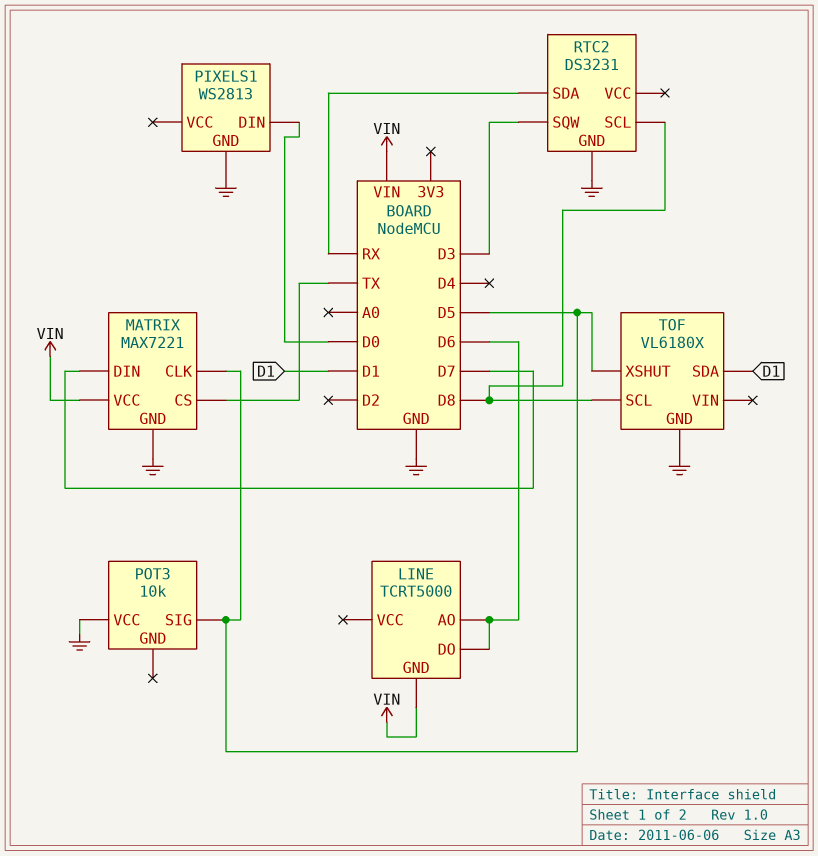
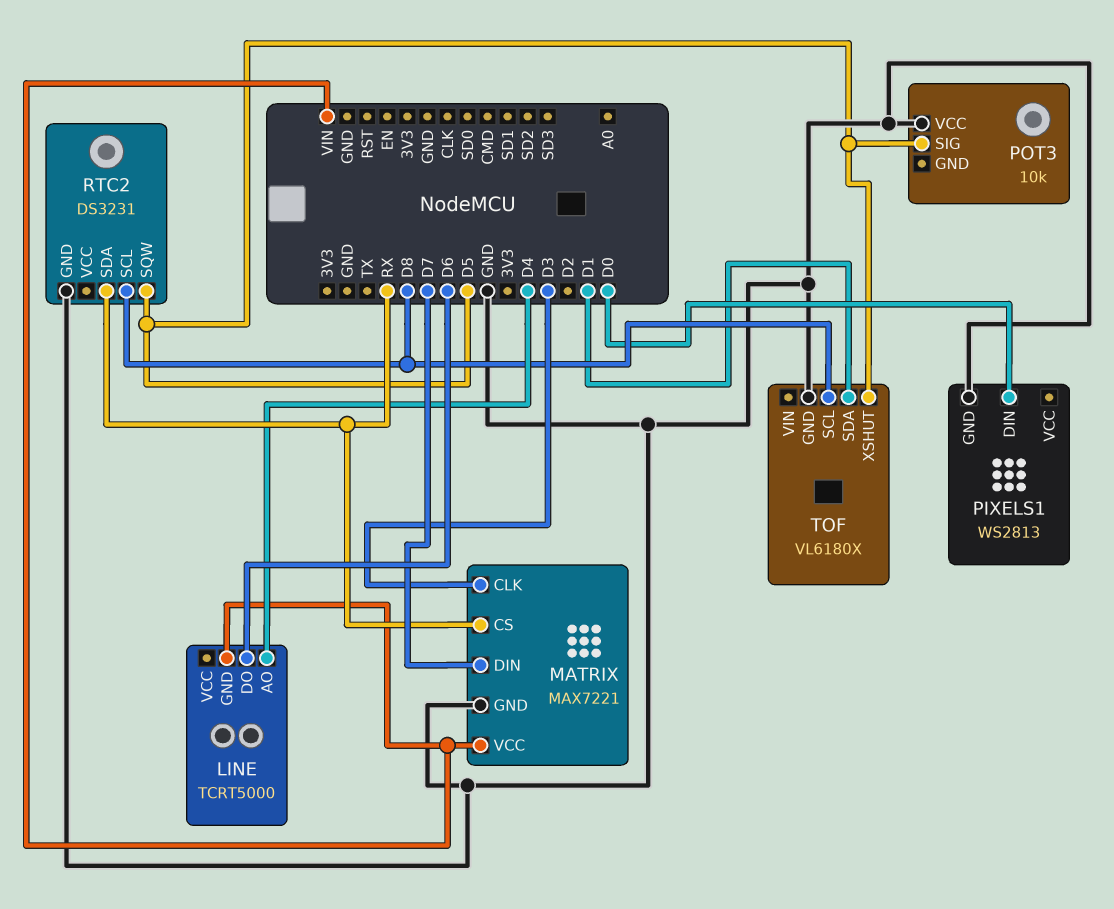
LINE pin AO: D6 -> D4
MATRIX pin CLK: D5 -> D3
MATRIX pin CS: TX -> RX
RTC2 pin SQW: D3 -> D5

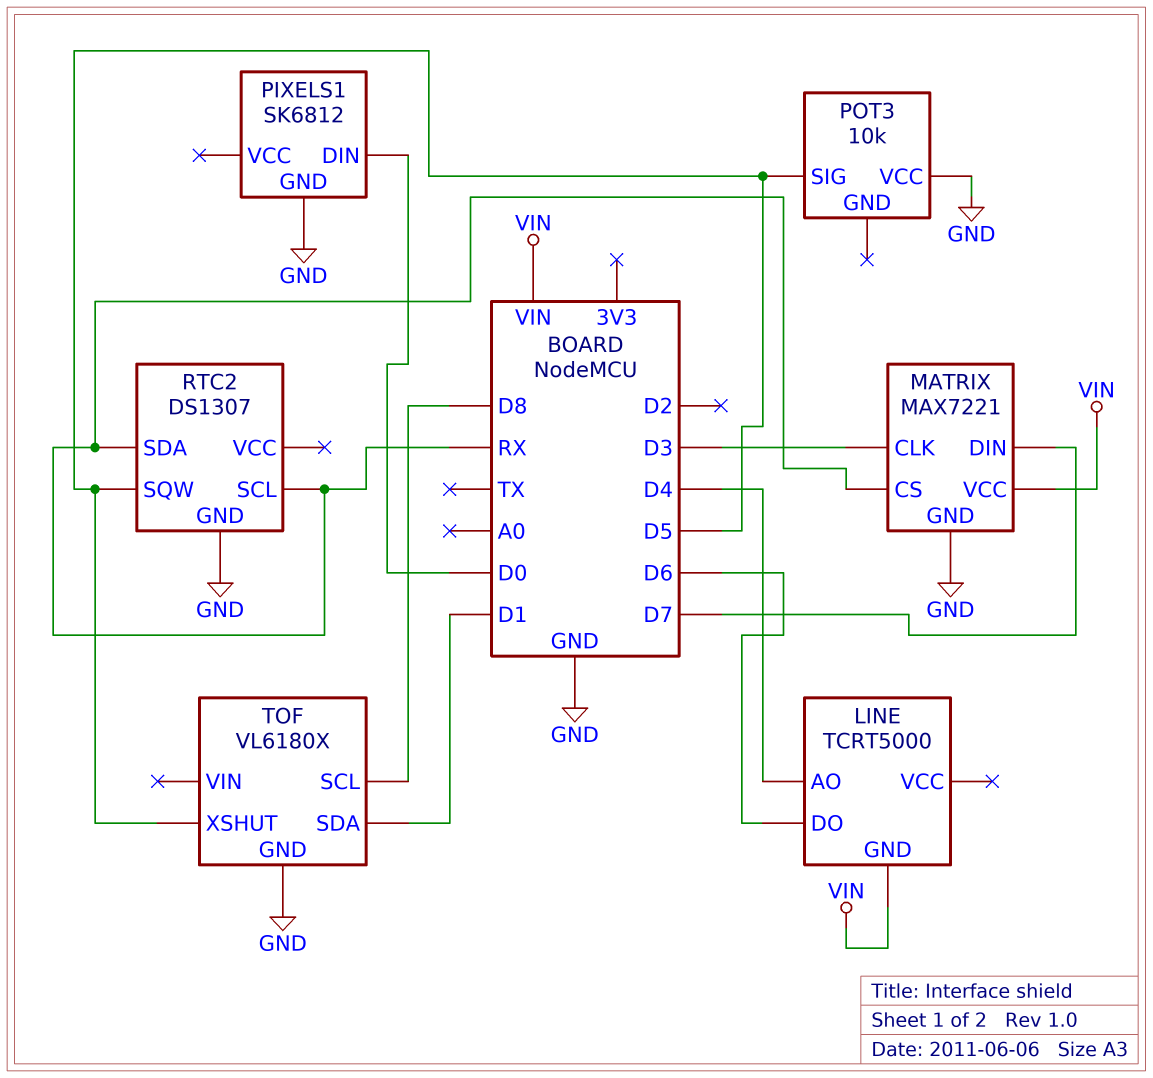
PIXELS1: WS2813 -> SK6812
RTC2: DS3231 -> DS1307
RTC2 pin SCL: D8 -> RX

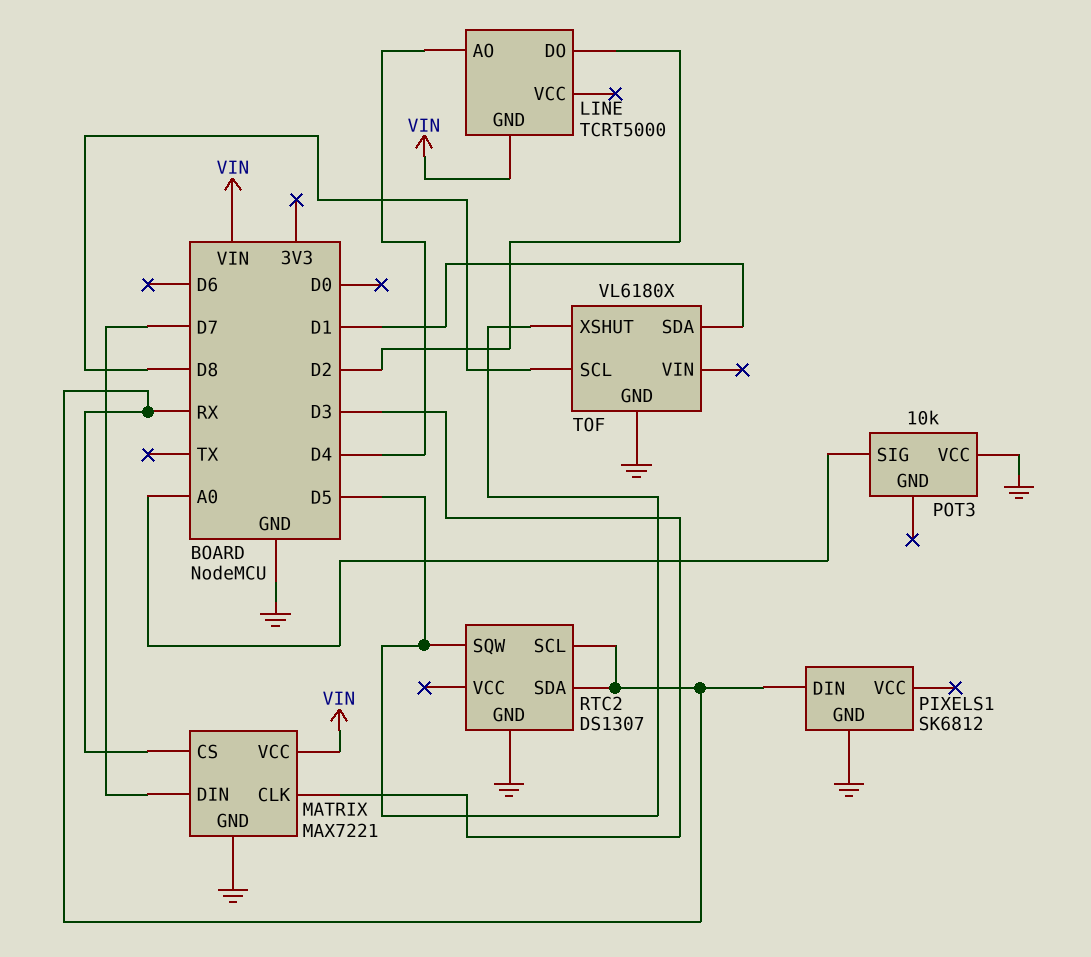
LINE pin DO: D6 -> D2
PIXELS1 pin DIN: D0 -> RX
POT3 pin SIG: D5 -> A0

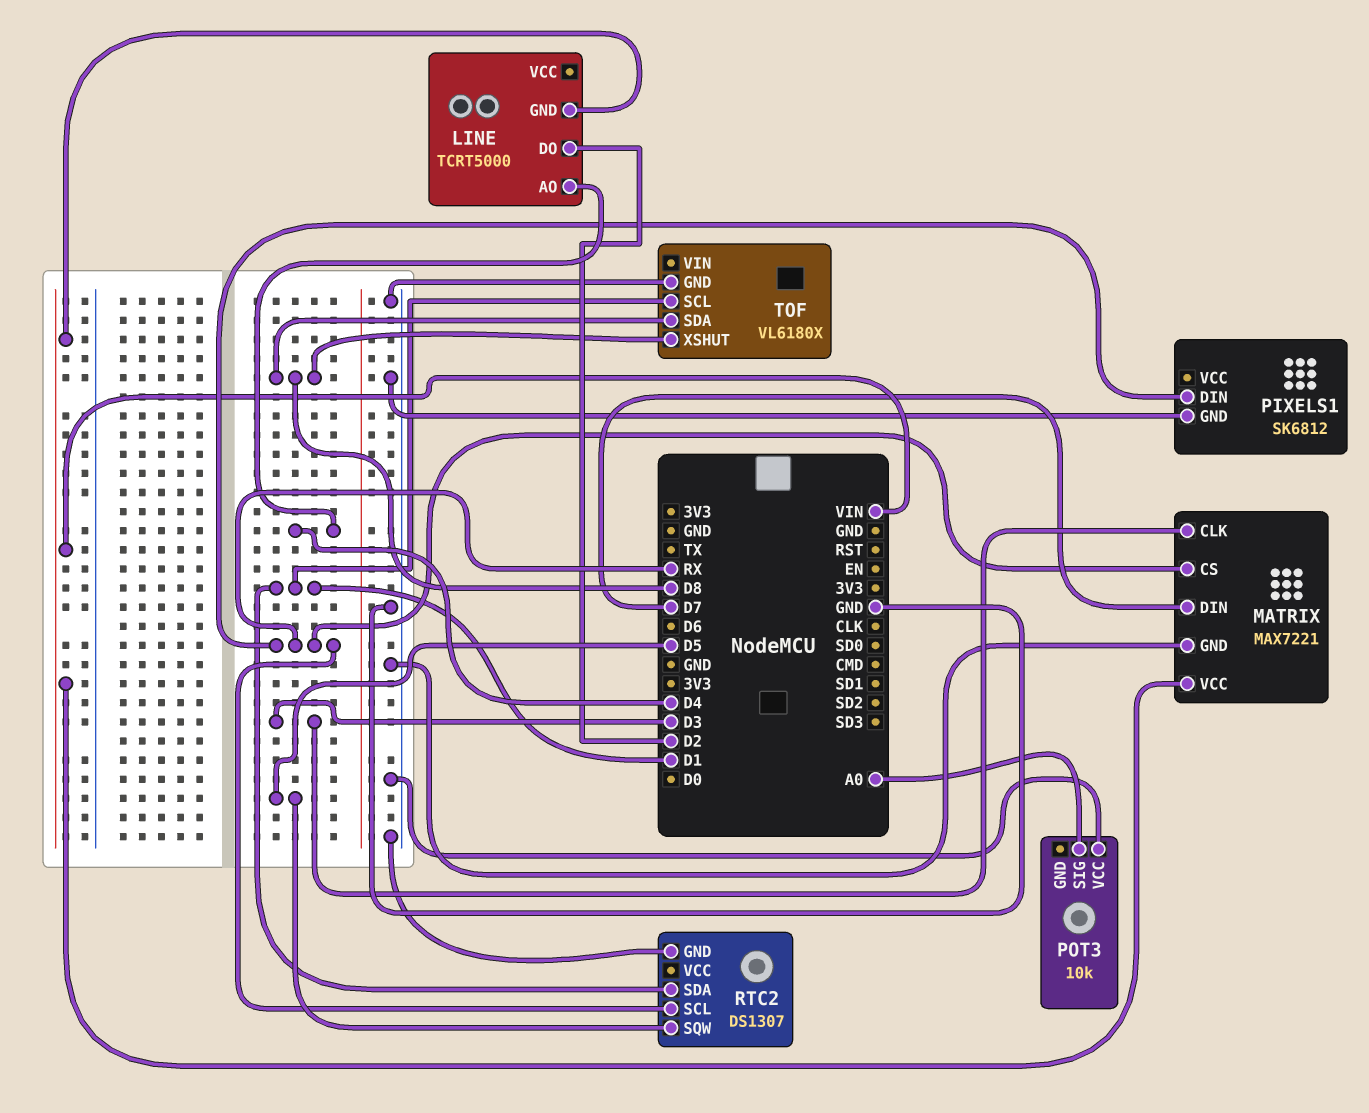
RTC2 pin SDA: RX -> D1
TOF pin SCL: D8 -> D1
TOF pin SDA: D1 -> D8
TOF pin XSHUT: D5 -> D8

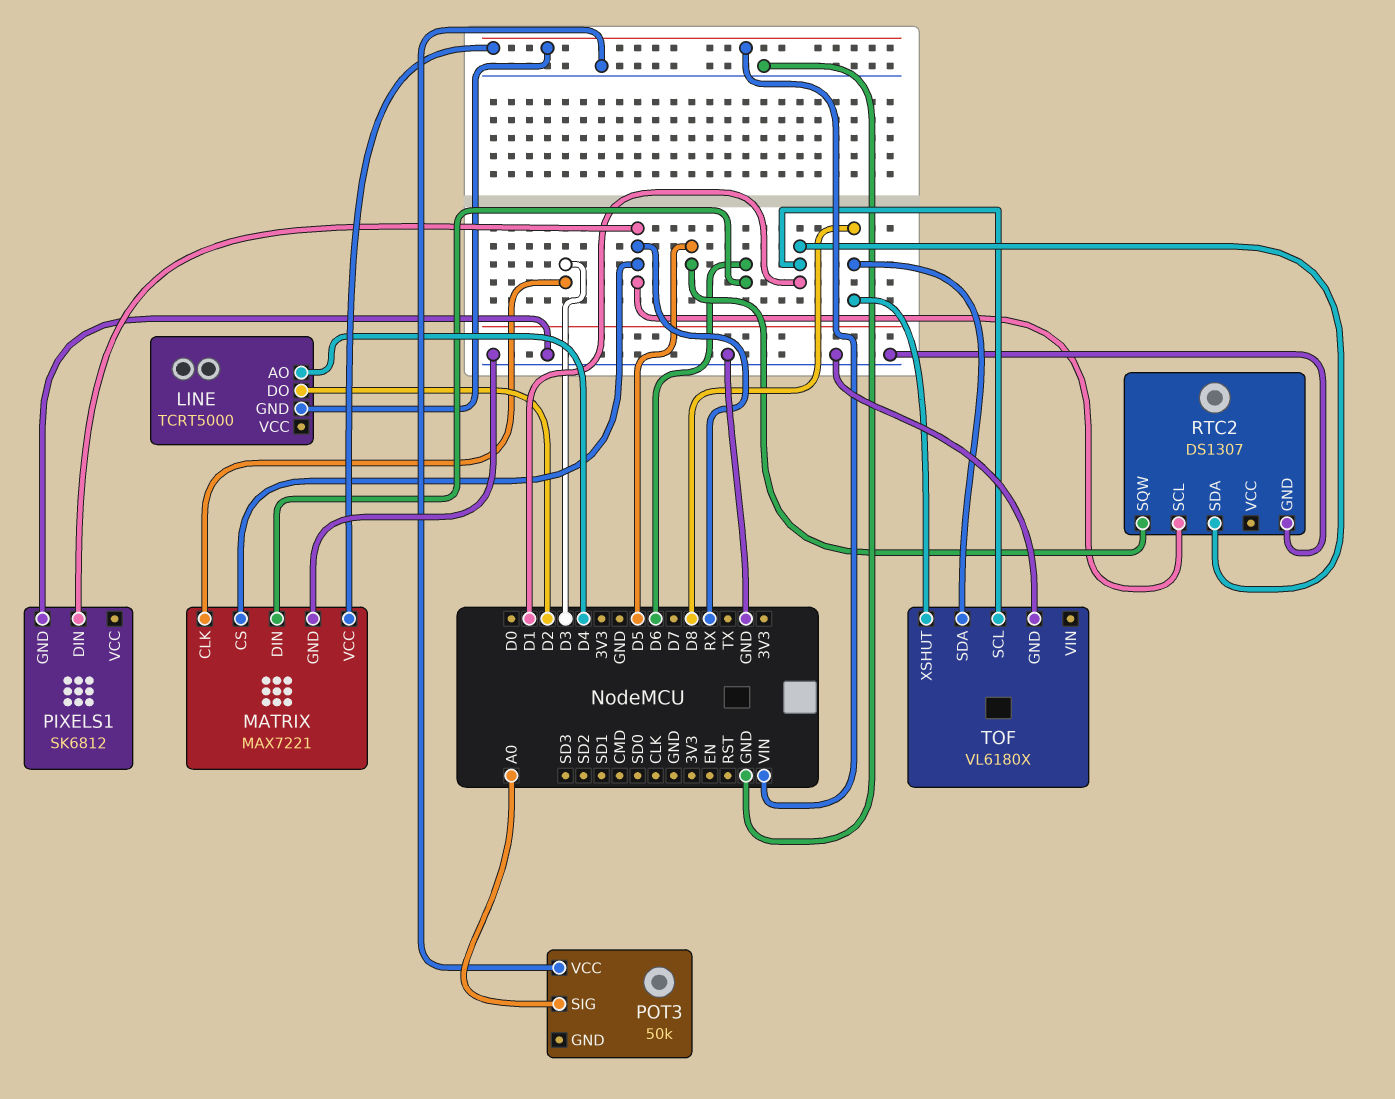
MATRIX pin DIN: D7 -> D6
POT3: 10k -> 50k

